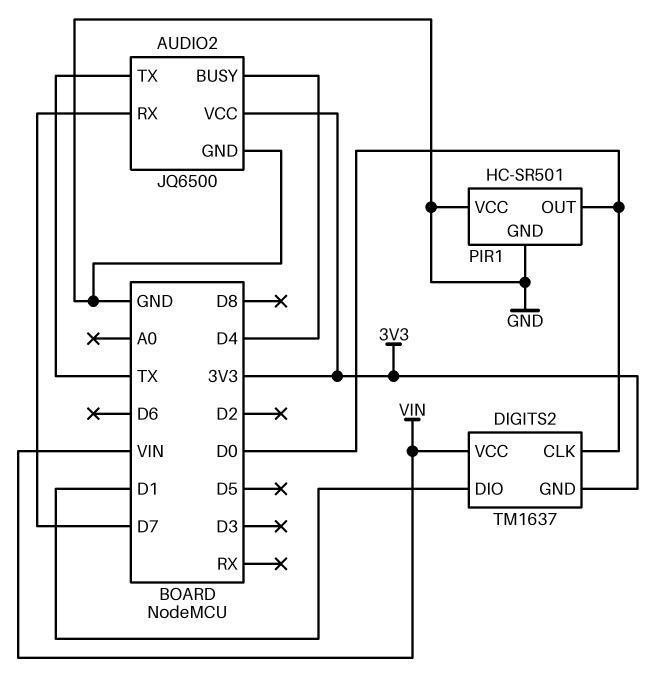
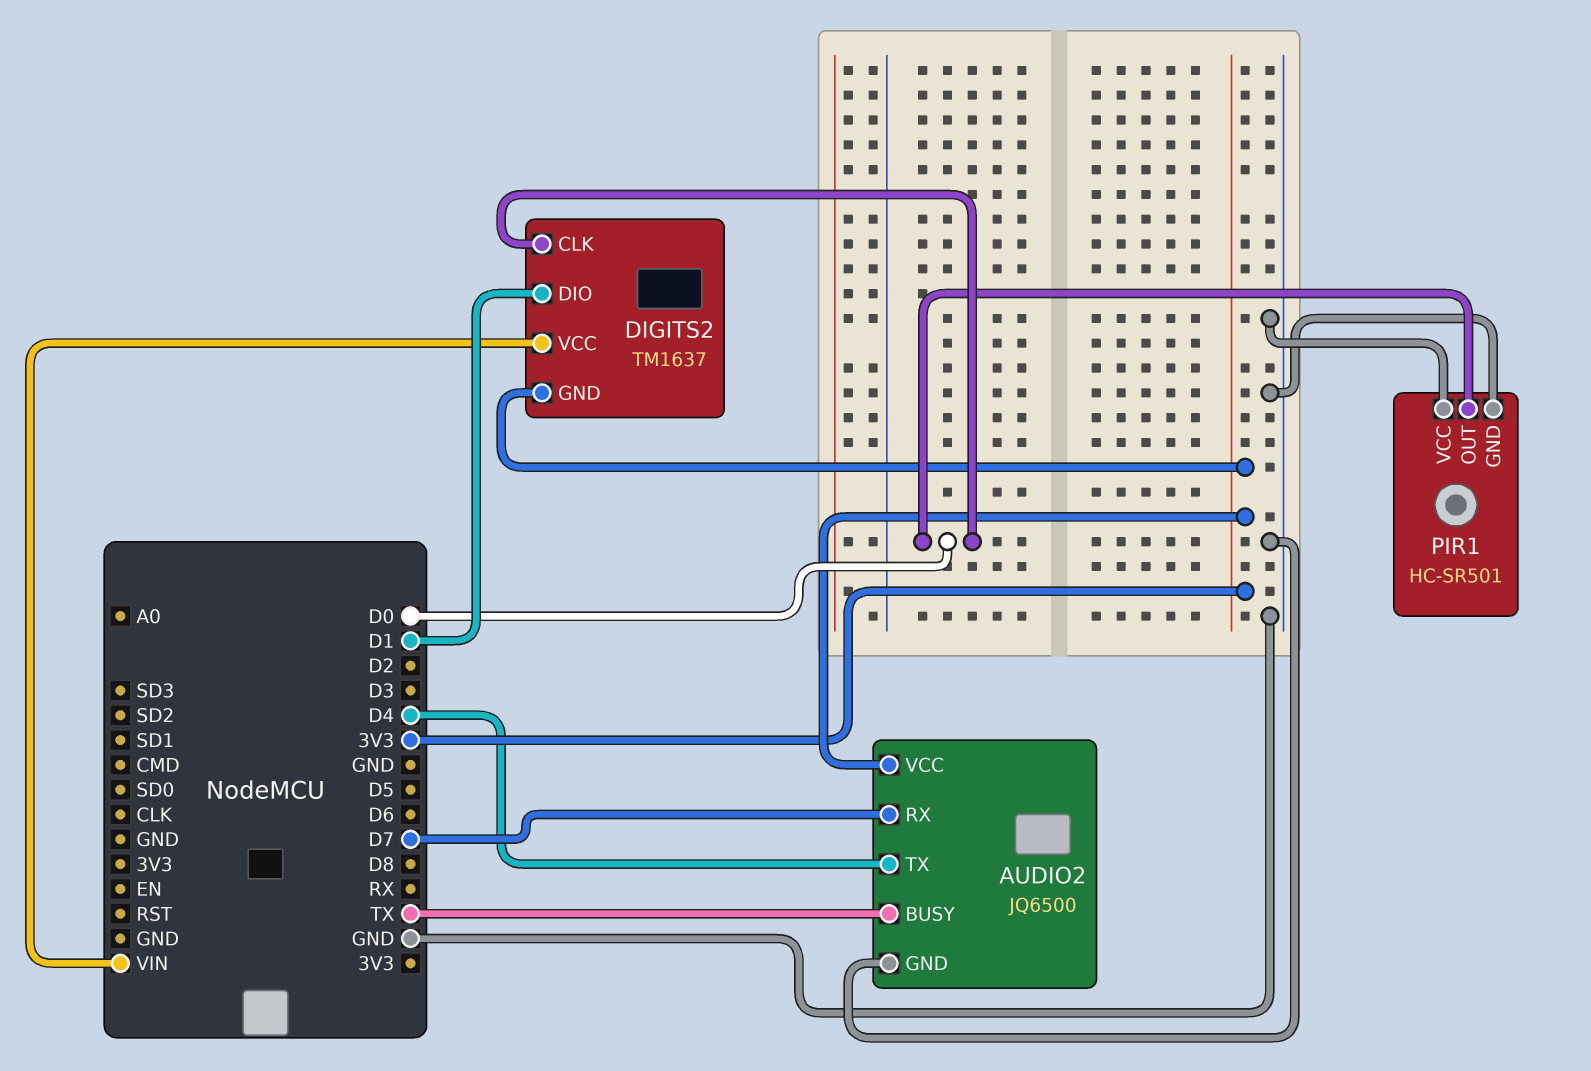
AUDIO2 pin BUSY: D4 -> TX
AUDIO2 pin TX: TX -> D4

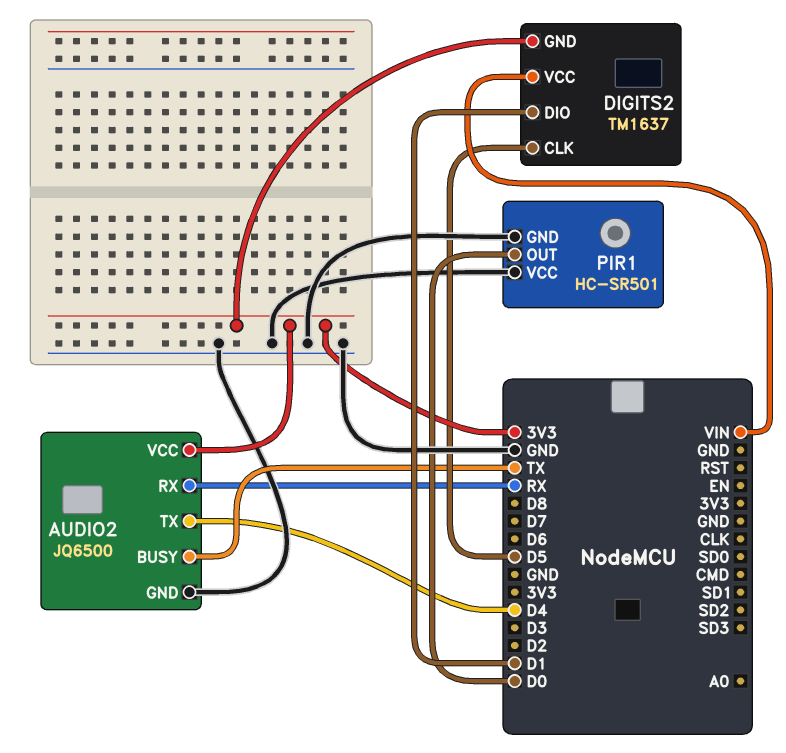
AUDIO2 pin RX: D7 -> RX
DIGITS2 pin CLK: D0 -> D5

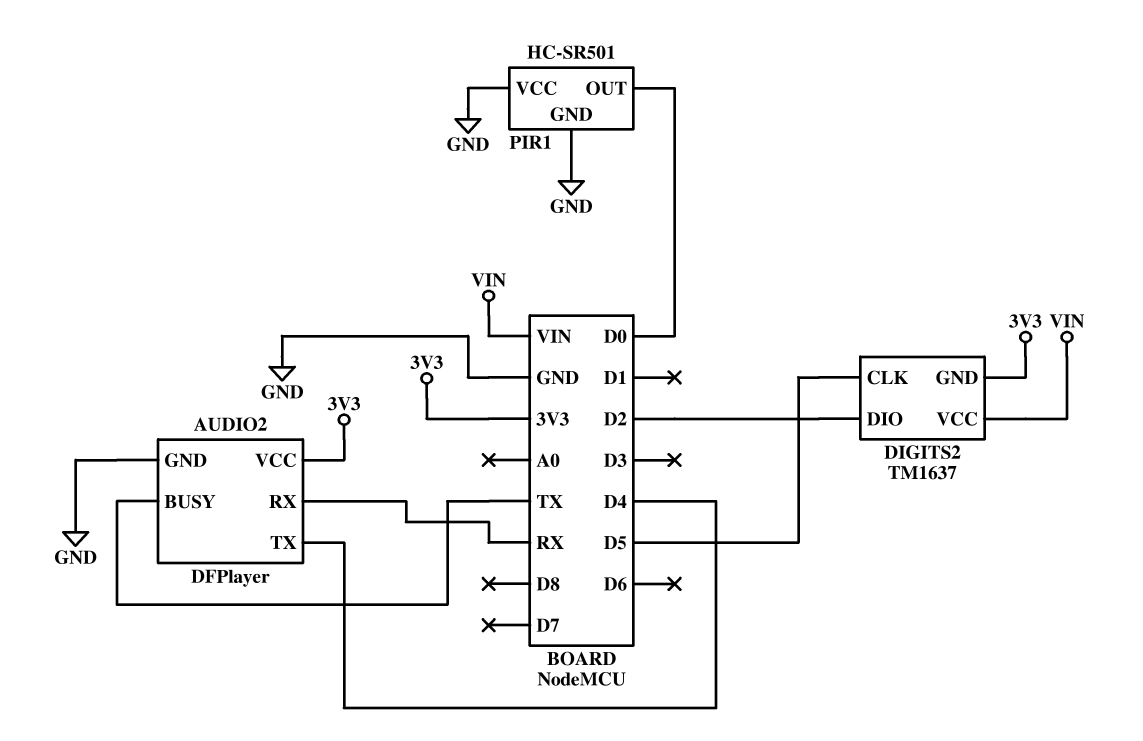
AUDIO2: JQ6500 -> DFPlayer
DIGITS2 pin DIO: D1 -> D2

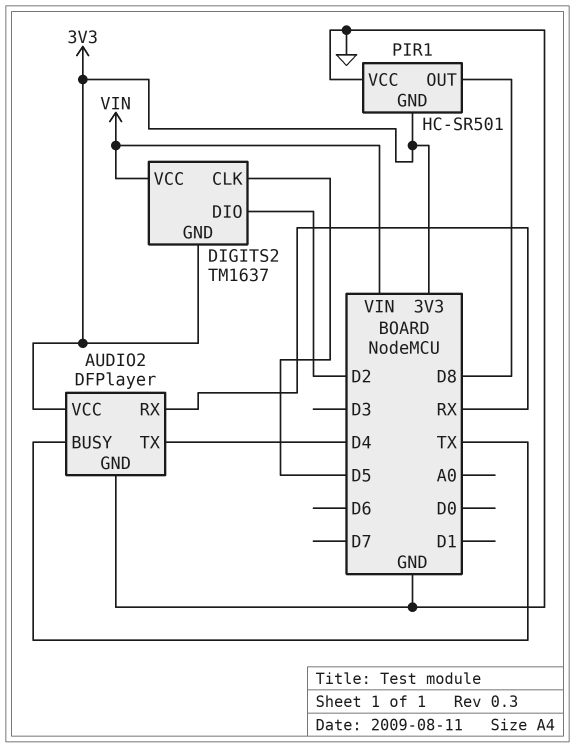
PIR1 pin GND: GND -> 3V3
PIR1 pin OUT: D0 -> D8

